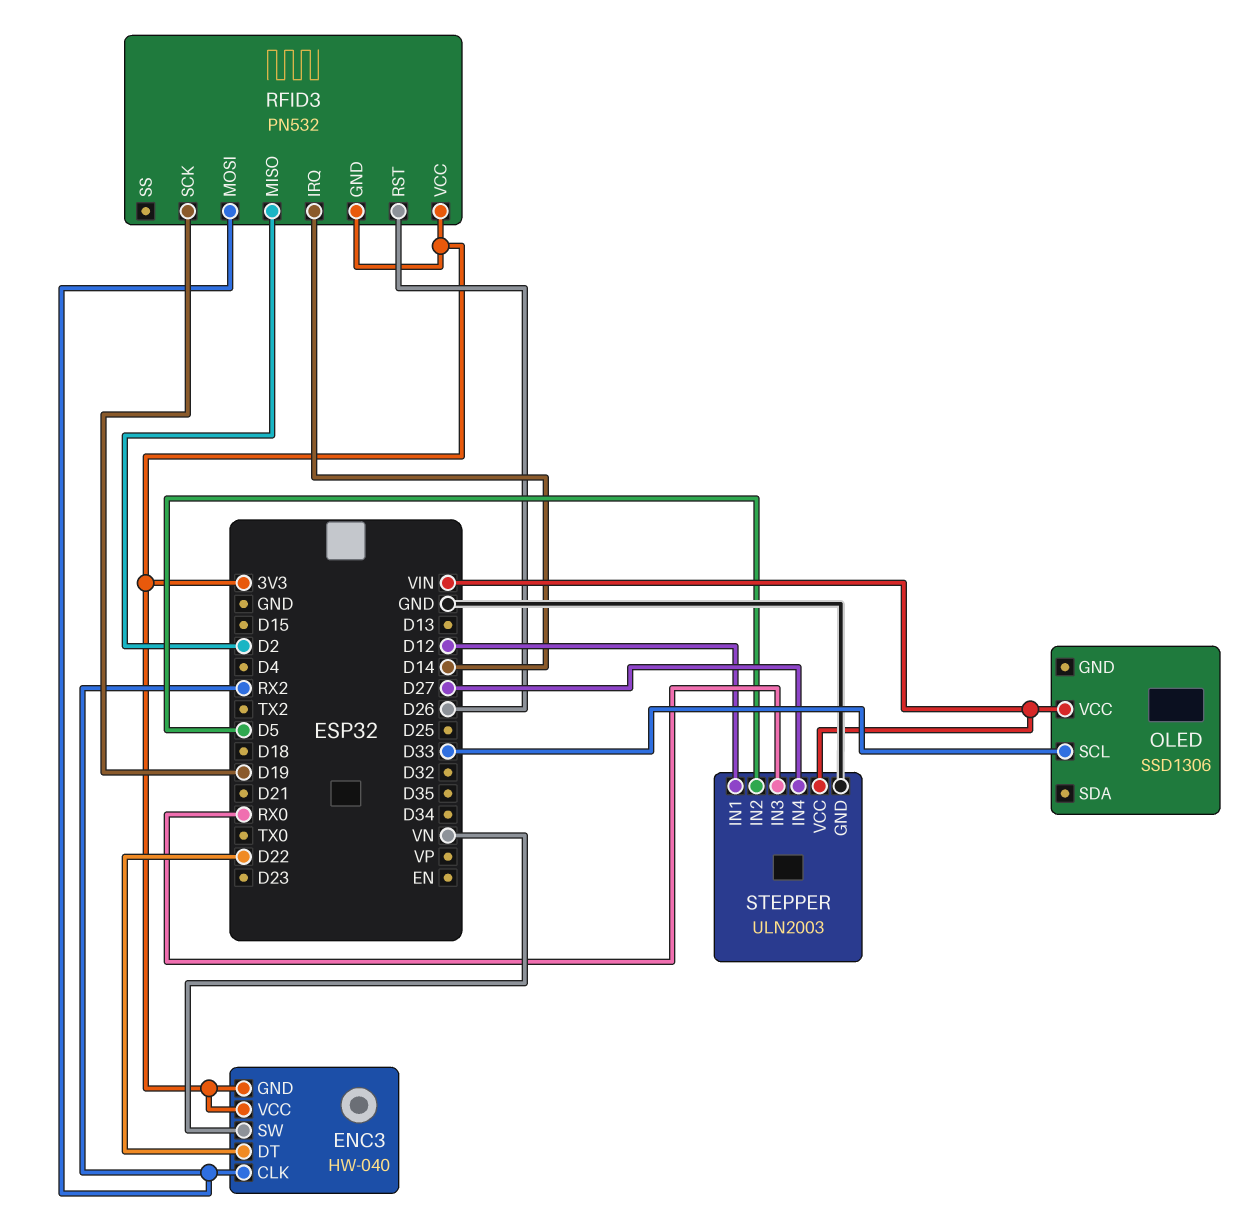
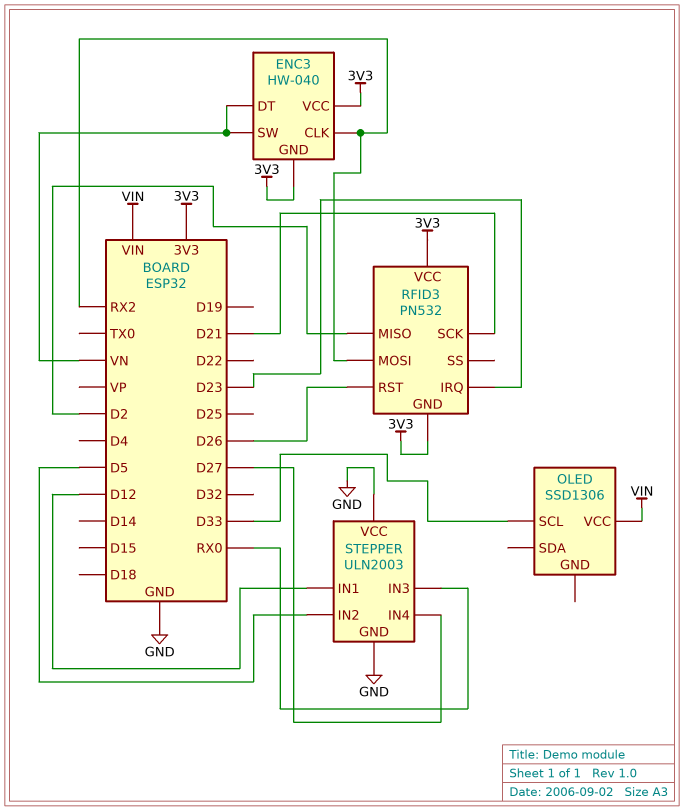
ENC3 pin DT: D22 -> VN
RFID3 pin IRQ: D14 -> D23
RFID3 pin SCK: D19 -> D21
STEPPER pin VCC: VIN -> GND

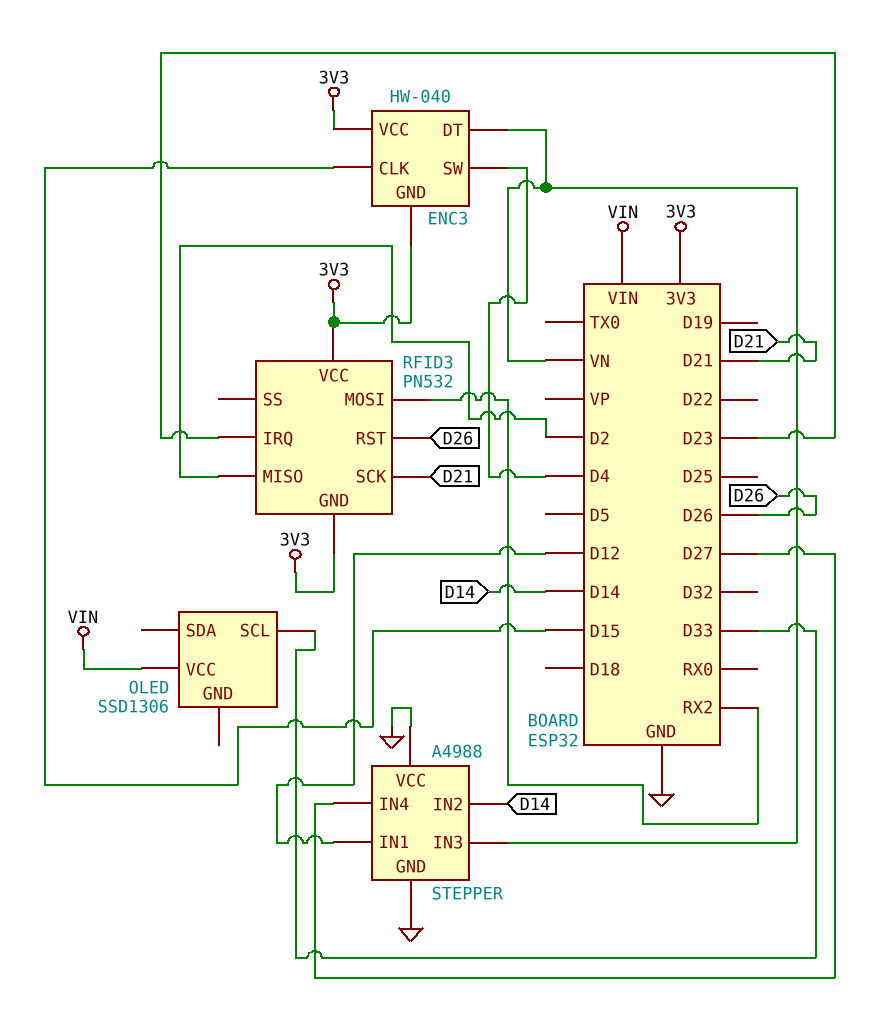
ENC3 pin CLK: RX2 -> D15
ENC3 pin SW: VN -> D4
STEPPER: ULN2003 -> A4988
STEPPER pin IN2: D5 -> D14
STEPPER pin IN3: RX0 -> VN

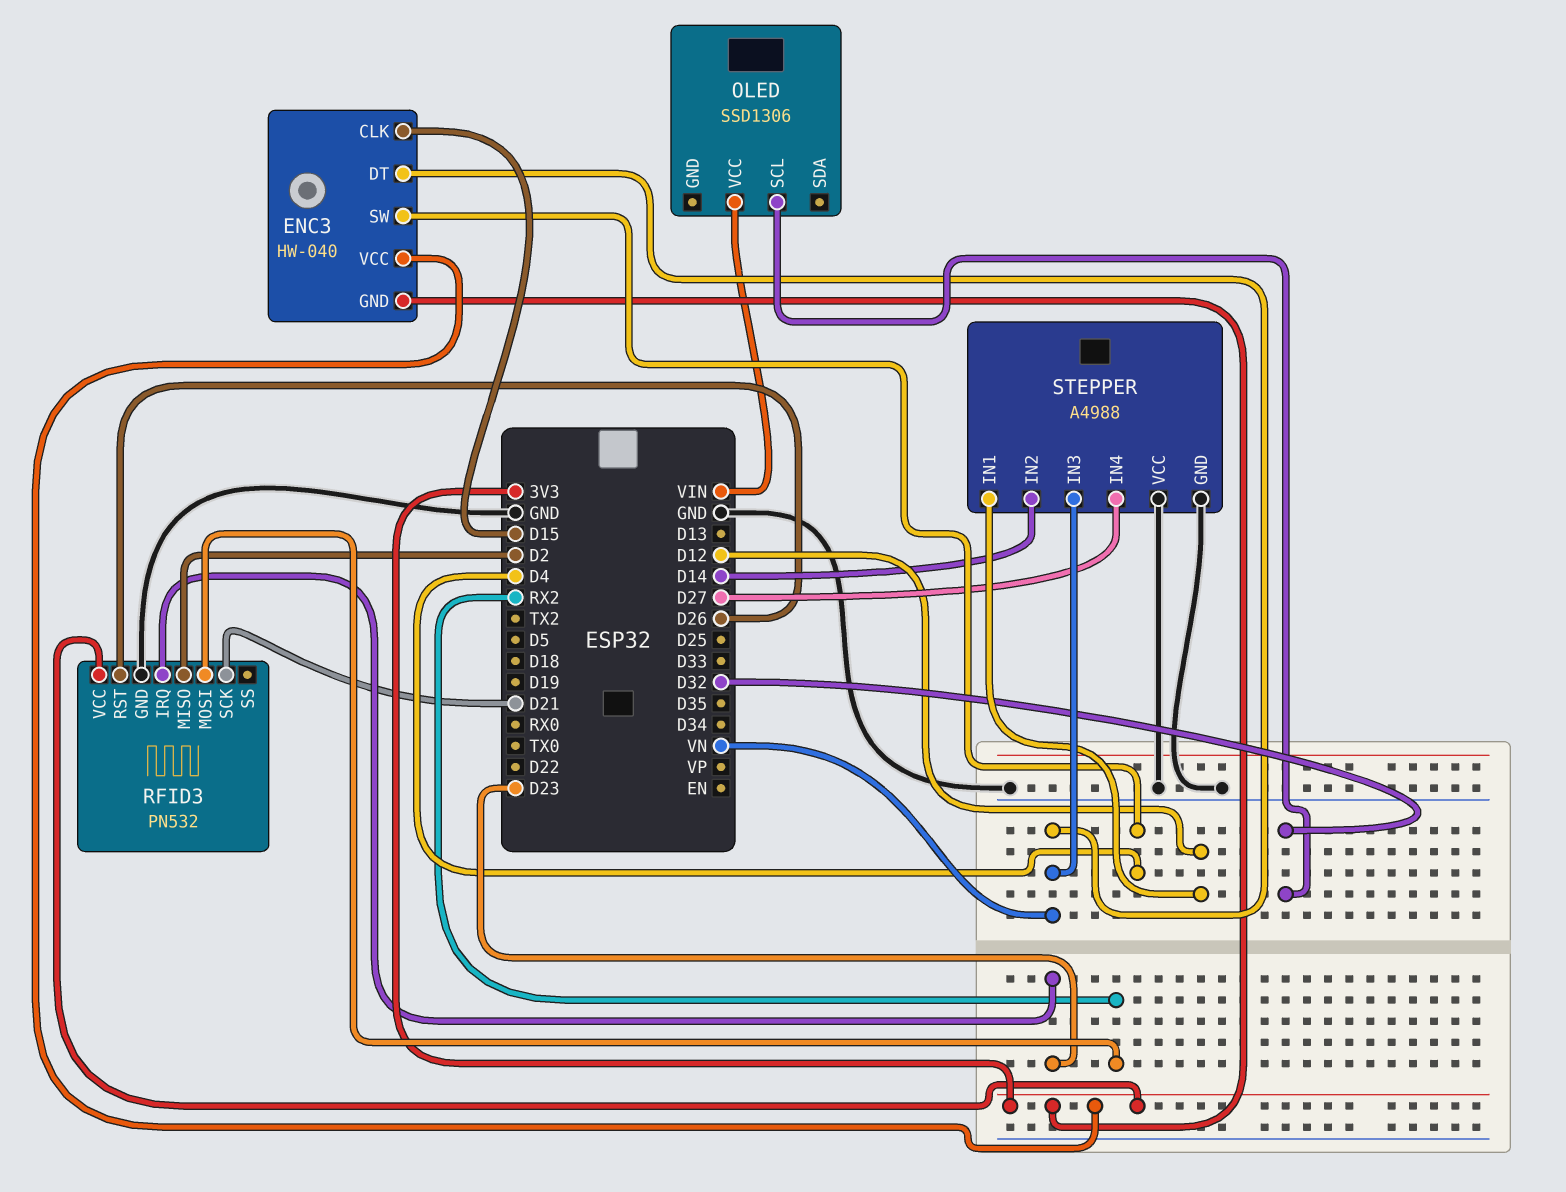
OLED pin SCL: D33 -> D32
RFID3 pin GND: 3V3 -> GND

